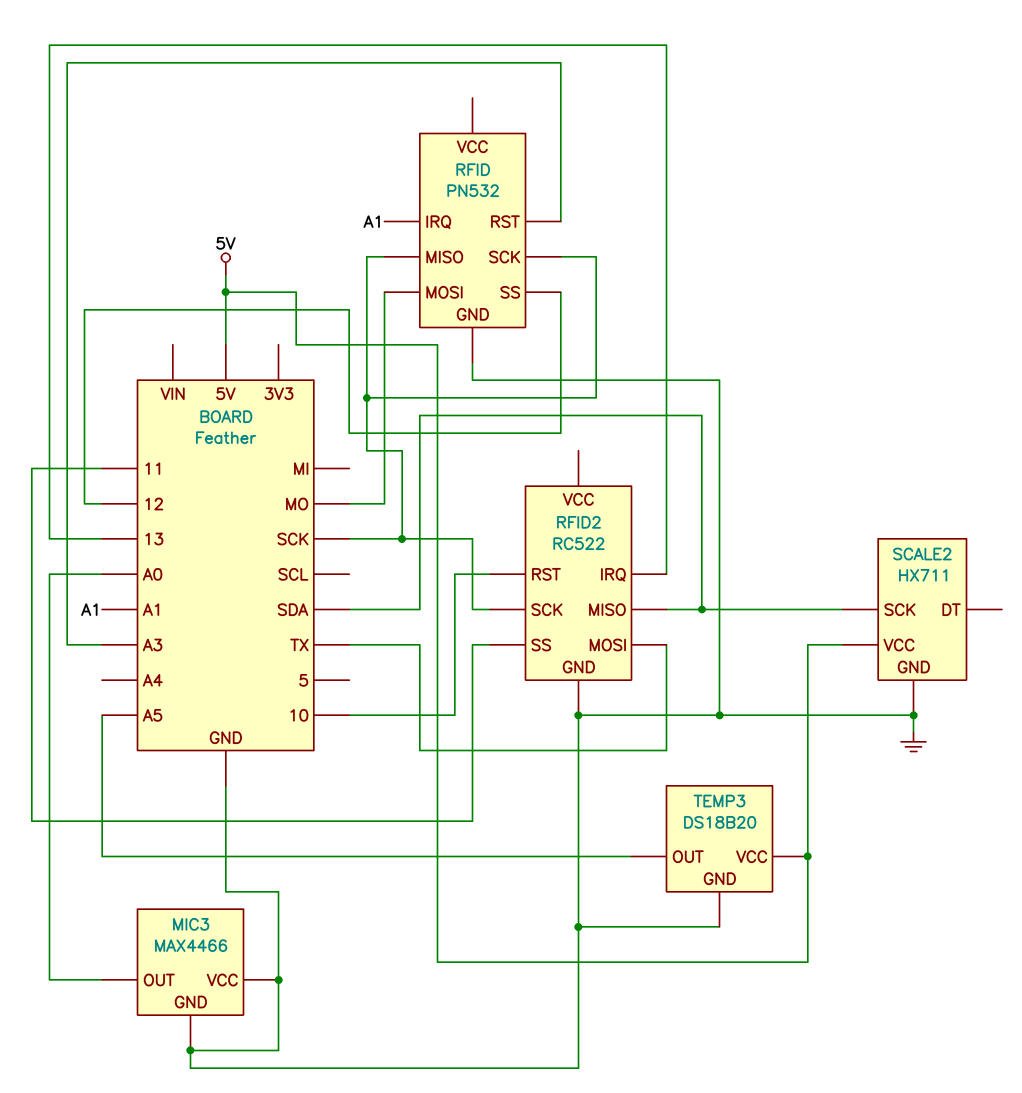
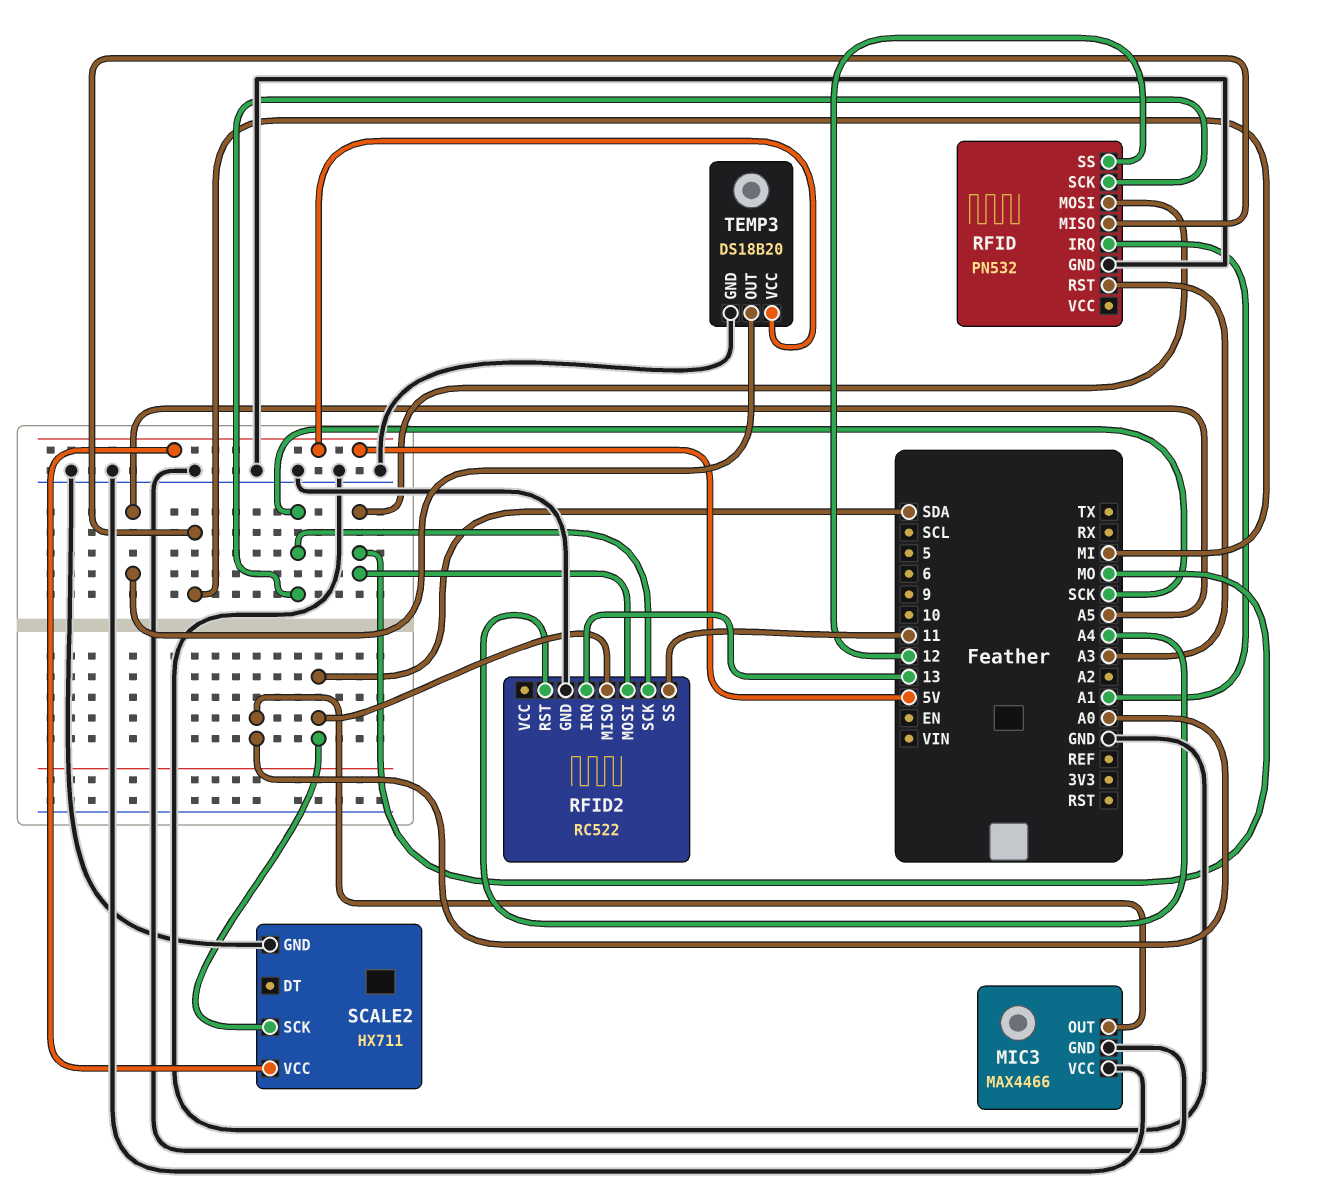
RFID pin MISO: SCK -> MI
RFID2 pin MOSI: TX -> MO
RFID2 pin RST: 10 -> A4

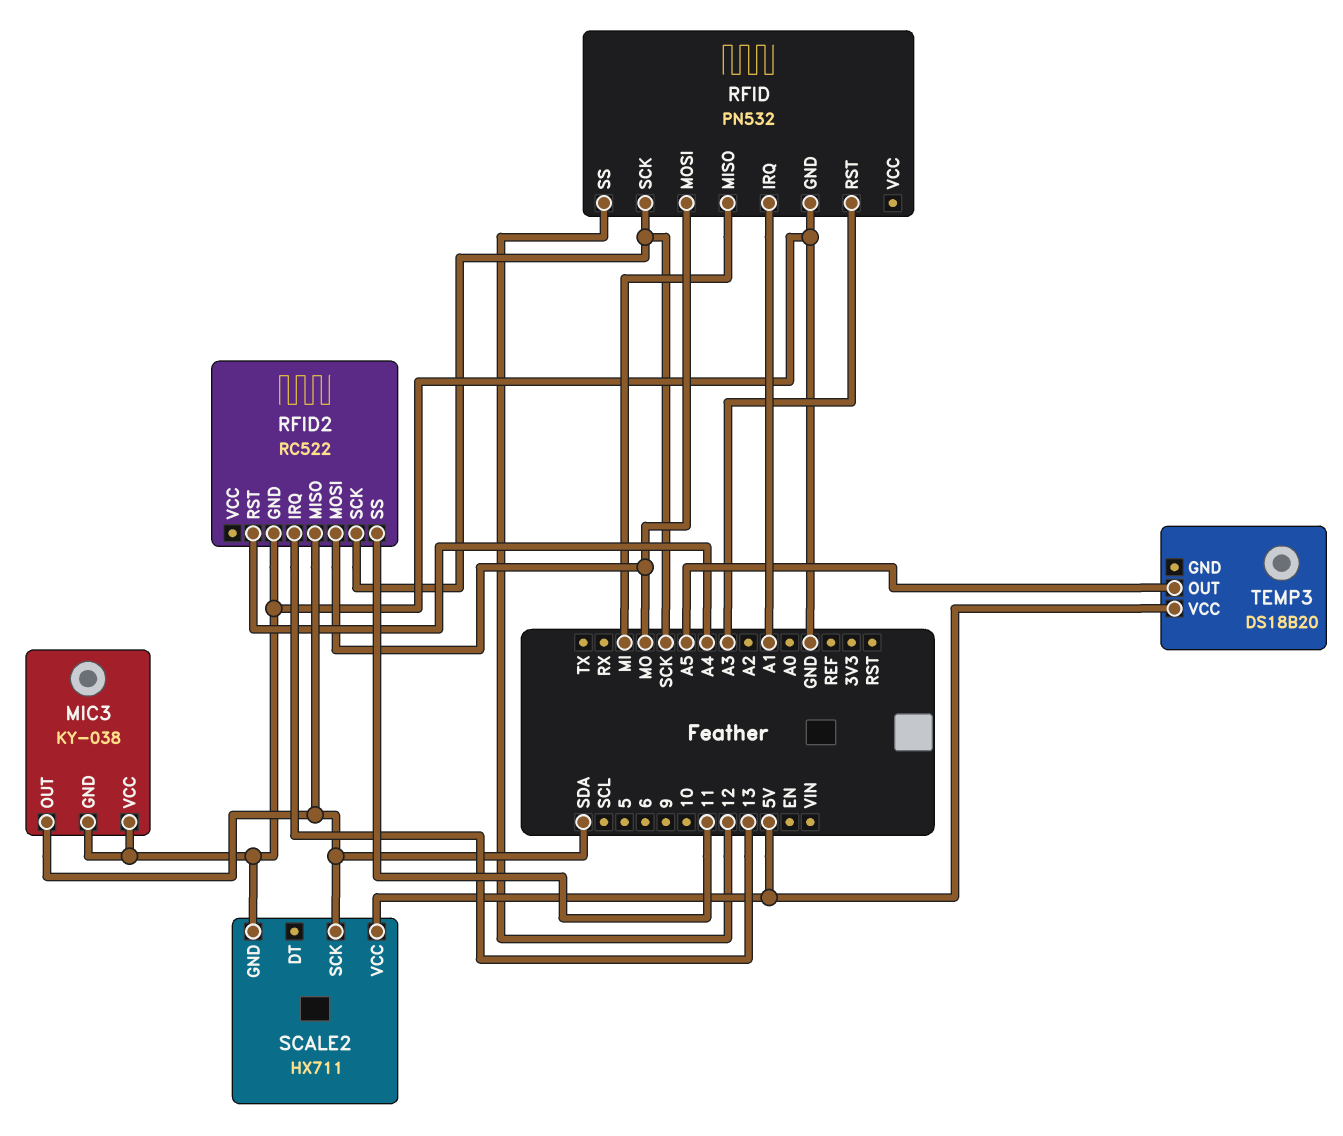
MIC3: MAX4466 -> KY-038
MIC3 pin OUT: A0 -> SDA
TEMP3 pin GND: GND -> none

